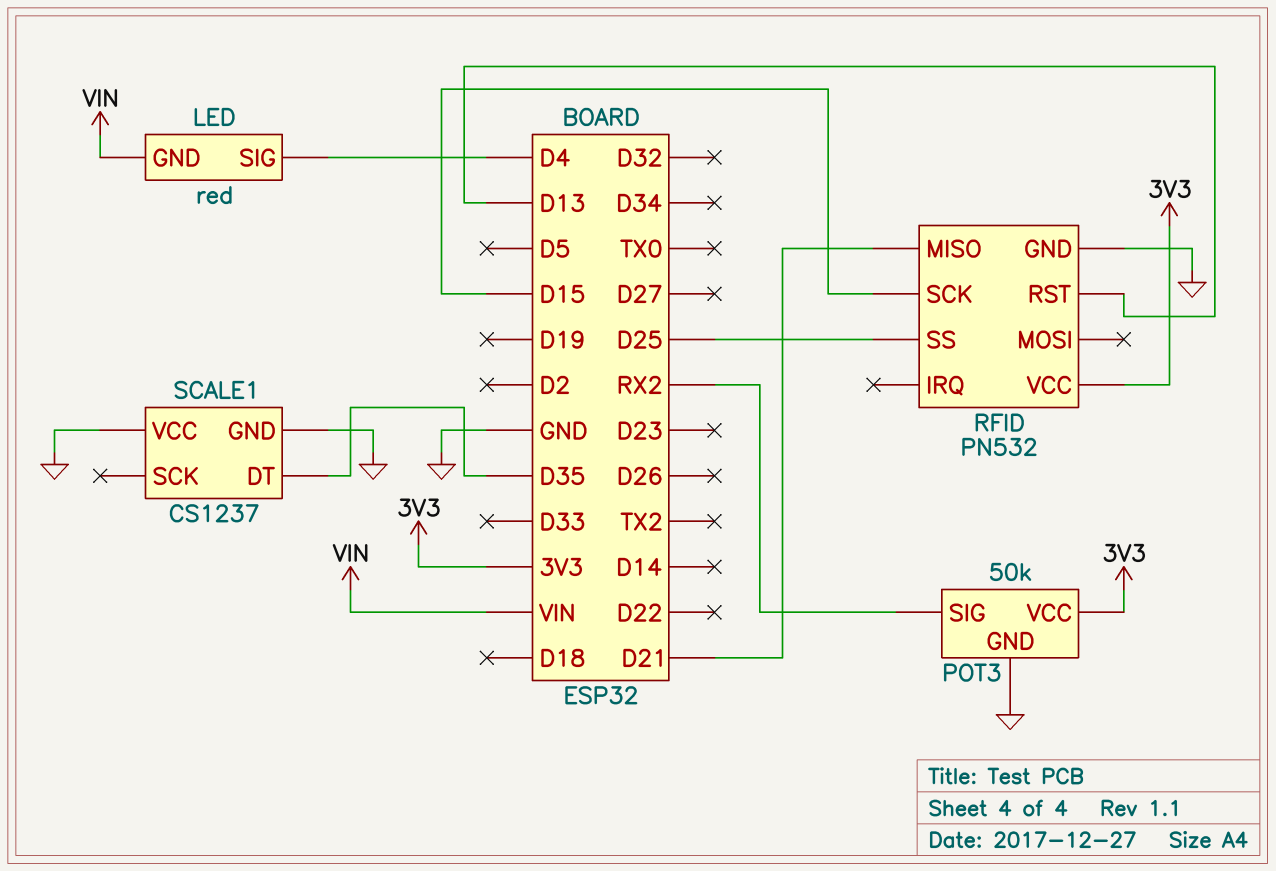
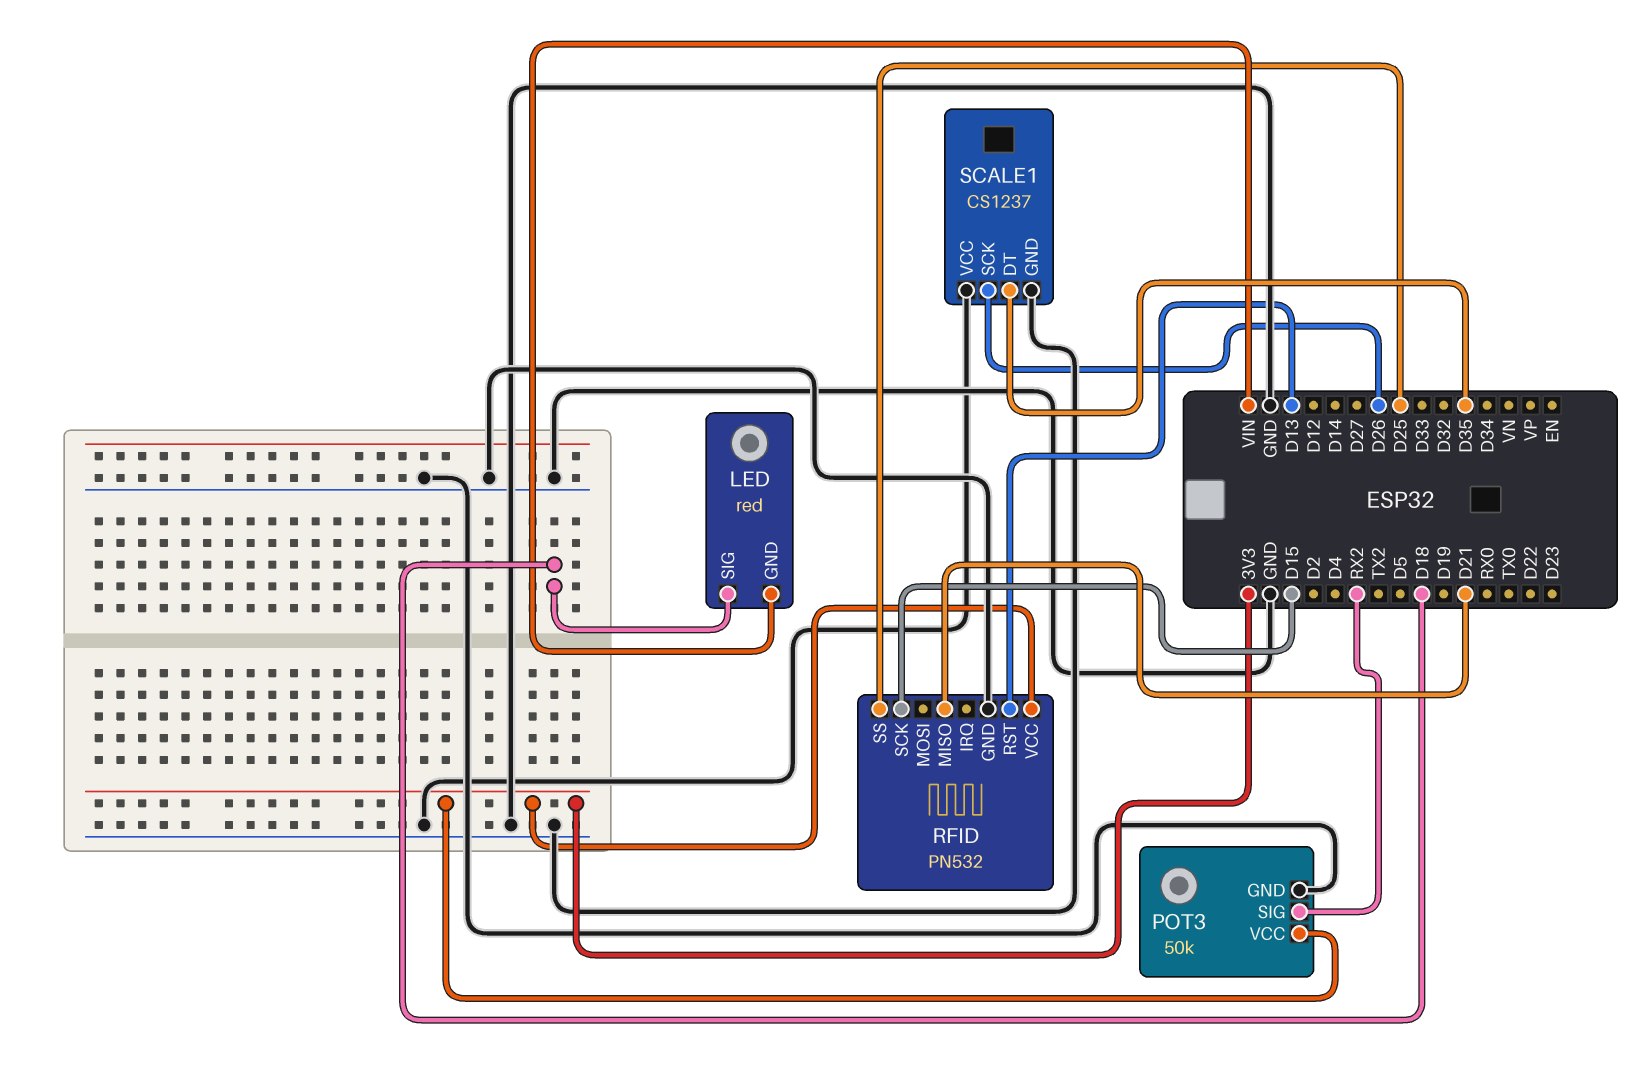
LED pin SIG: D4 -> D18
SCALE1 pin SCK: none -> D26

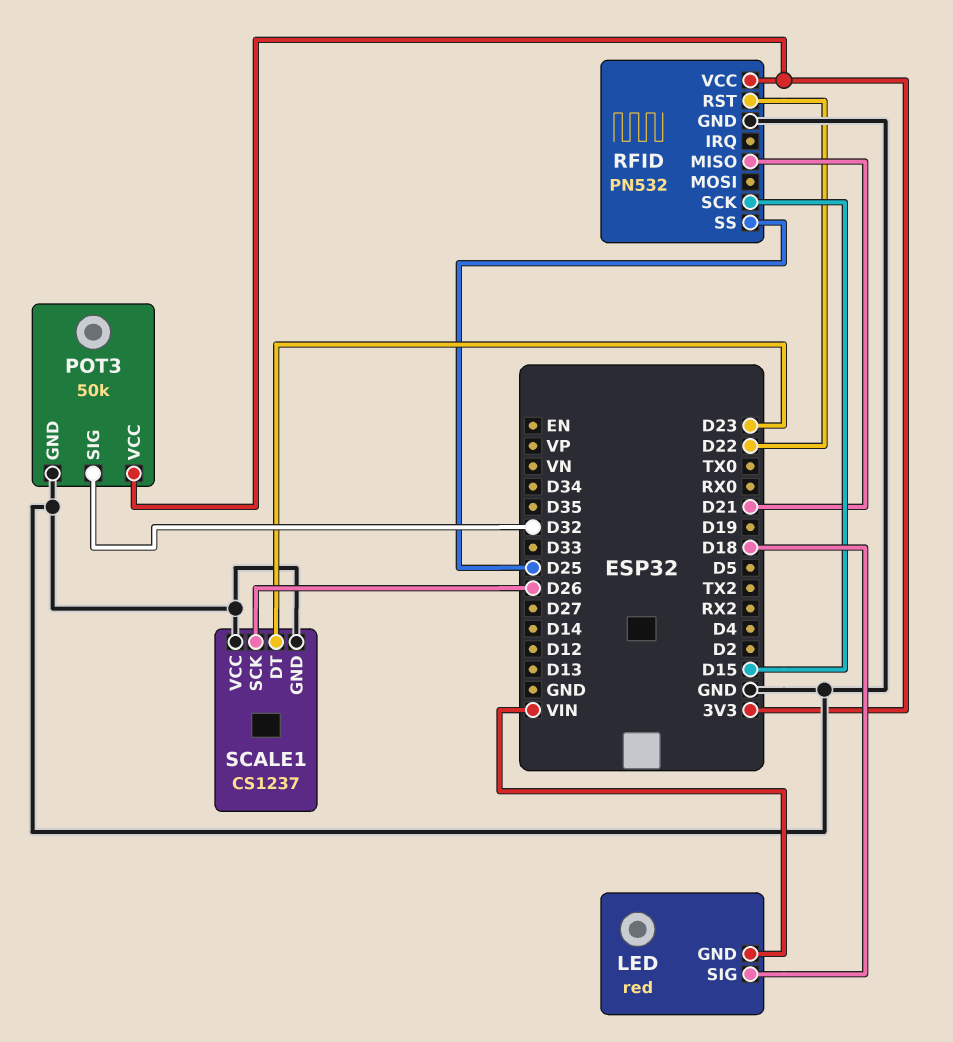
POT3 pin SIG: RX2 -> D32
RFID pin RST: D13 -> D22
SCALE1 pin DT: D35 -> D23

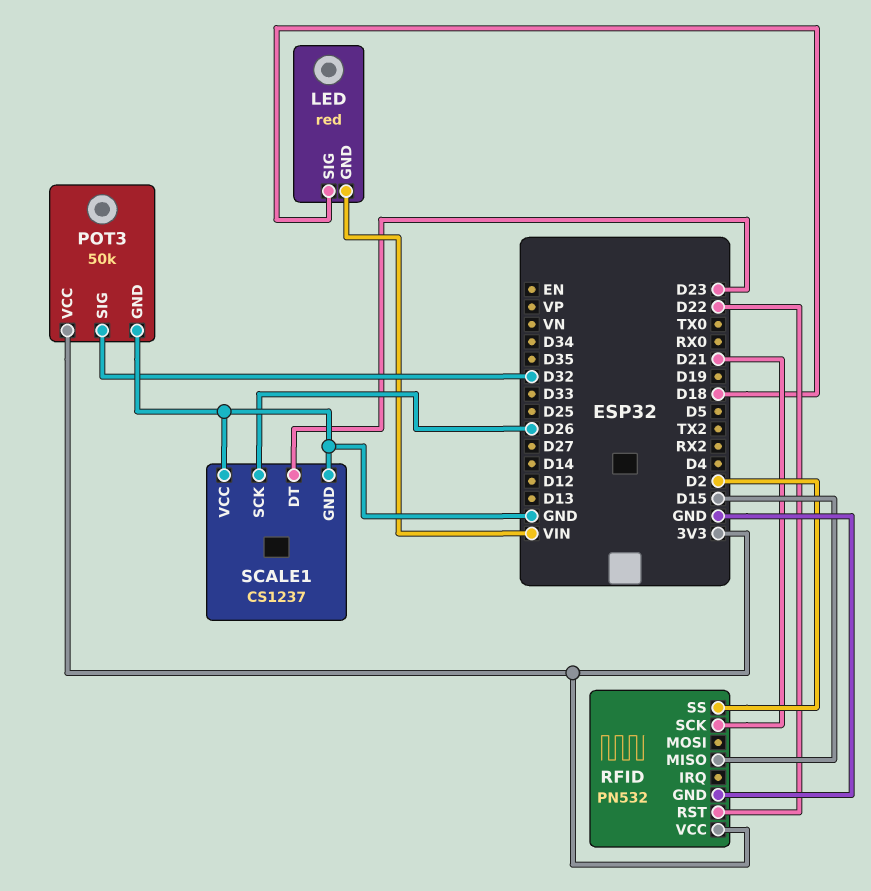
RFID pin MISO: D21 -> D15
RFID pin SCK: D15 -> D21
RFID pin SS: D25 -> D2

